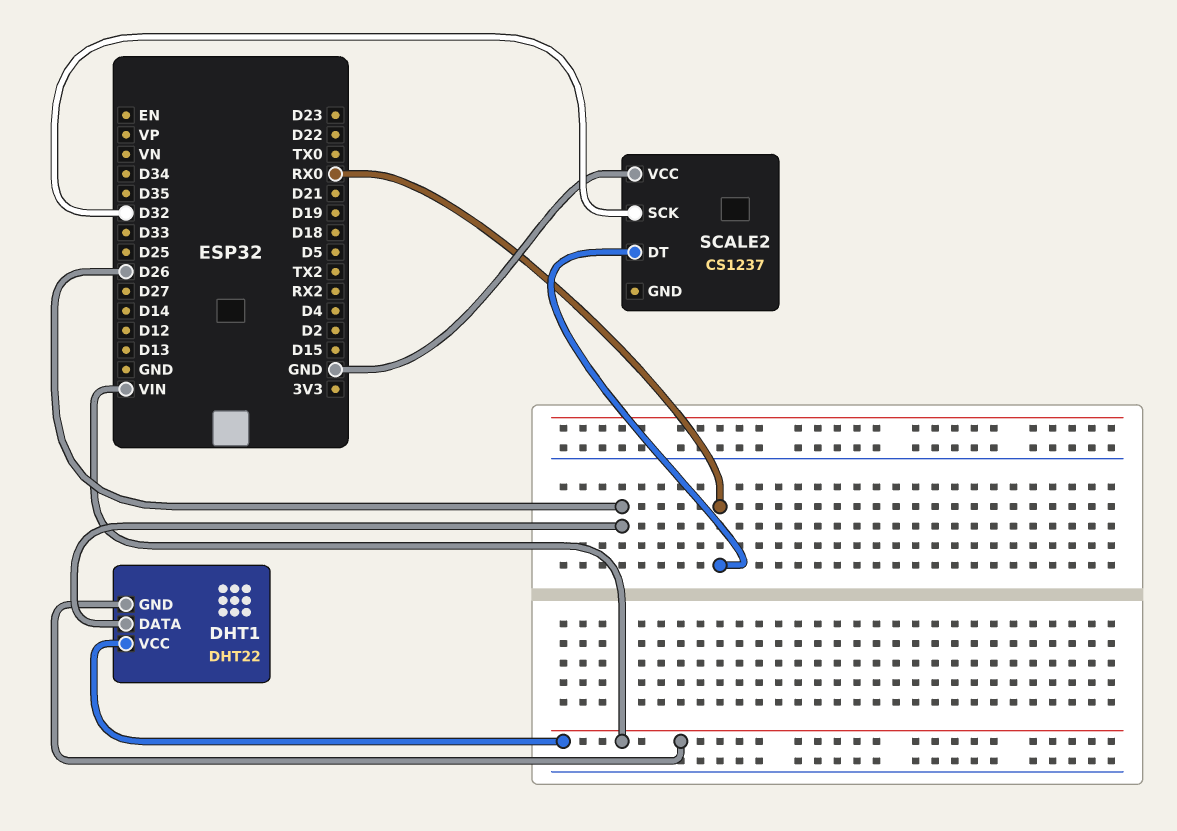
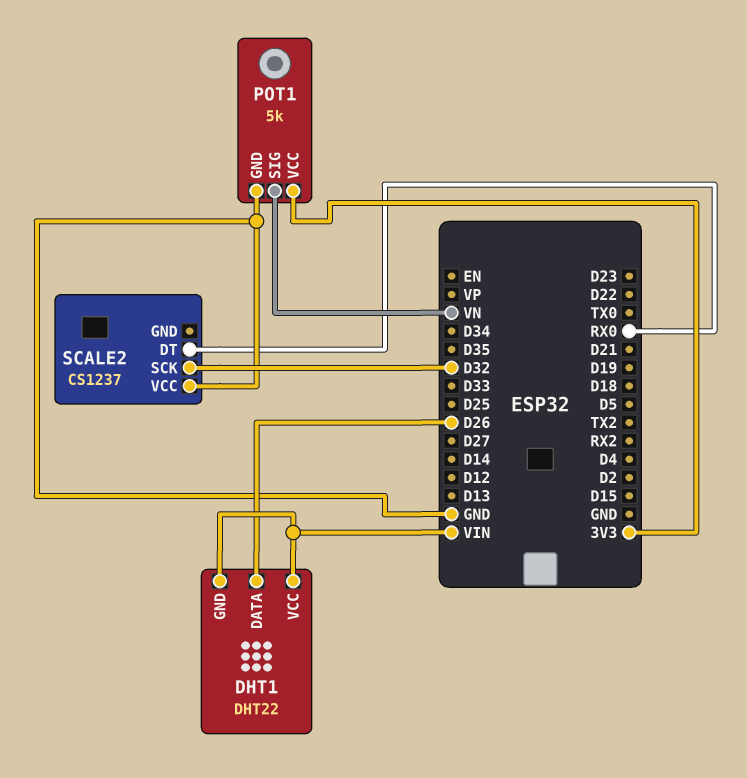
POT1: none -> 5k
POT1 pin GND: none -> GND
POT1 pin SIG: none -> VN
POT1 pin VCC: none -> 3V3

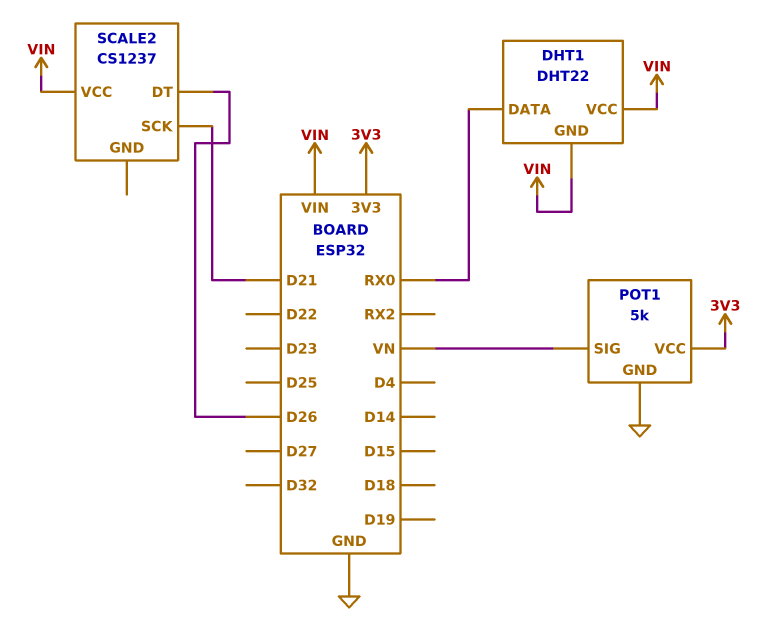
DHT1 pin DATA: D26 -> RX0
SCALE2 pin DT: RX0 -> D26
SCALE2 pin SCK: D32 -> D21
SCALE2 pin VCC: GND -> VIN

